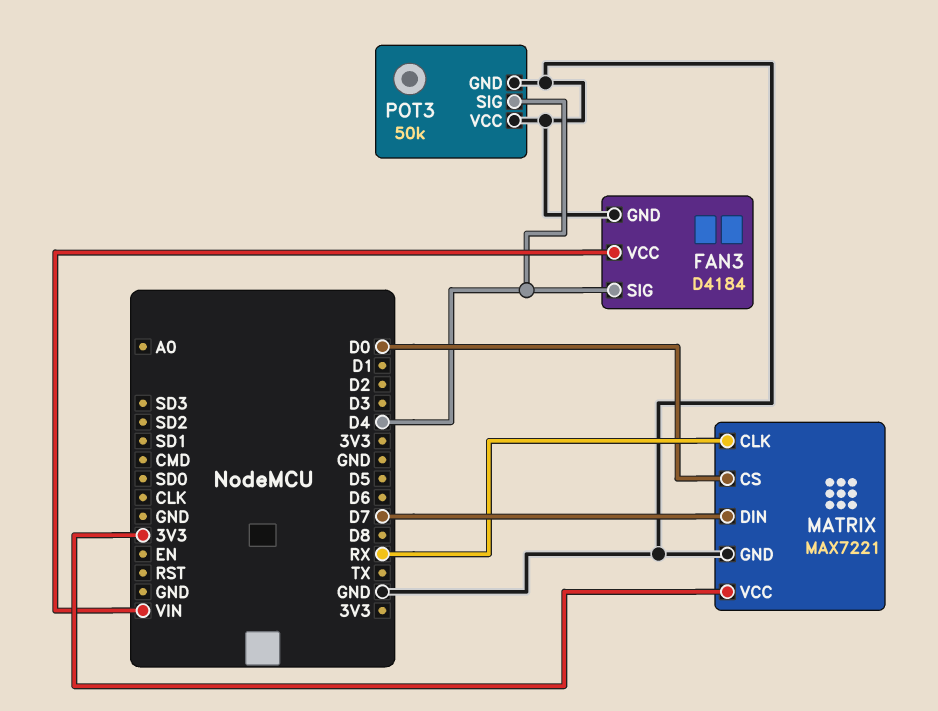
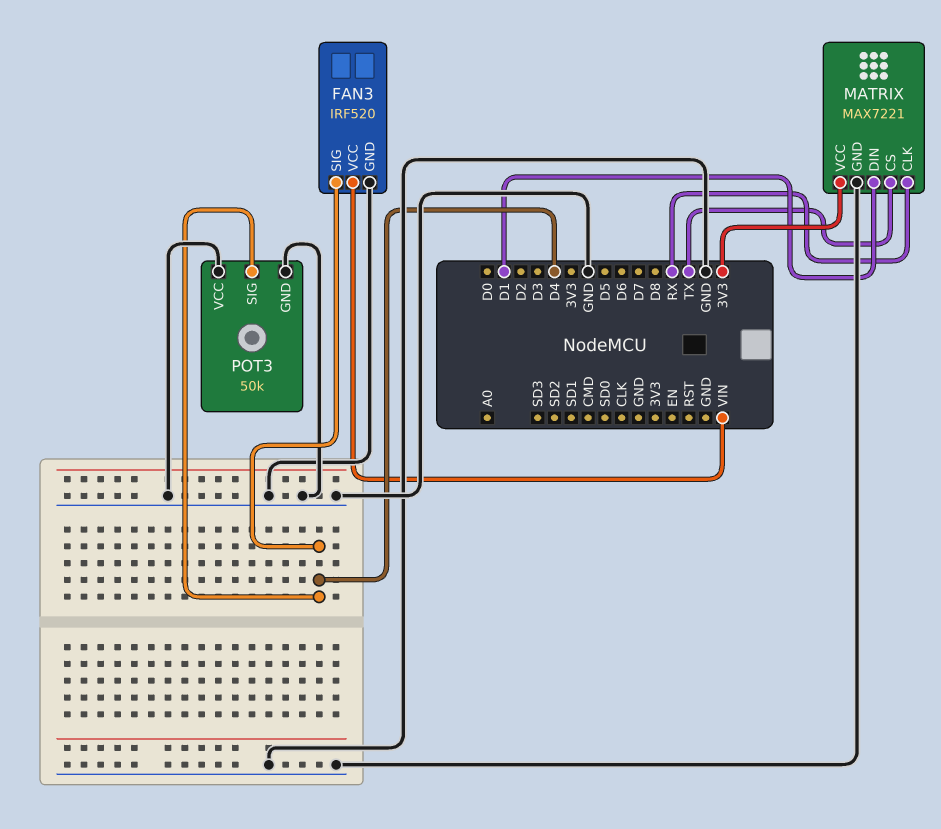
FAN3: D4184 -> IRF520
MATRIX pin CS: D0 -> TX
MATRIX pin DIN: D7 -> D1

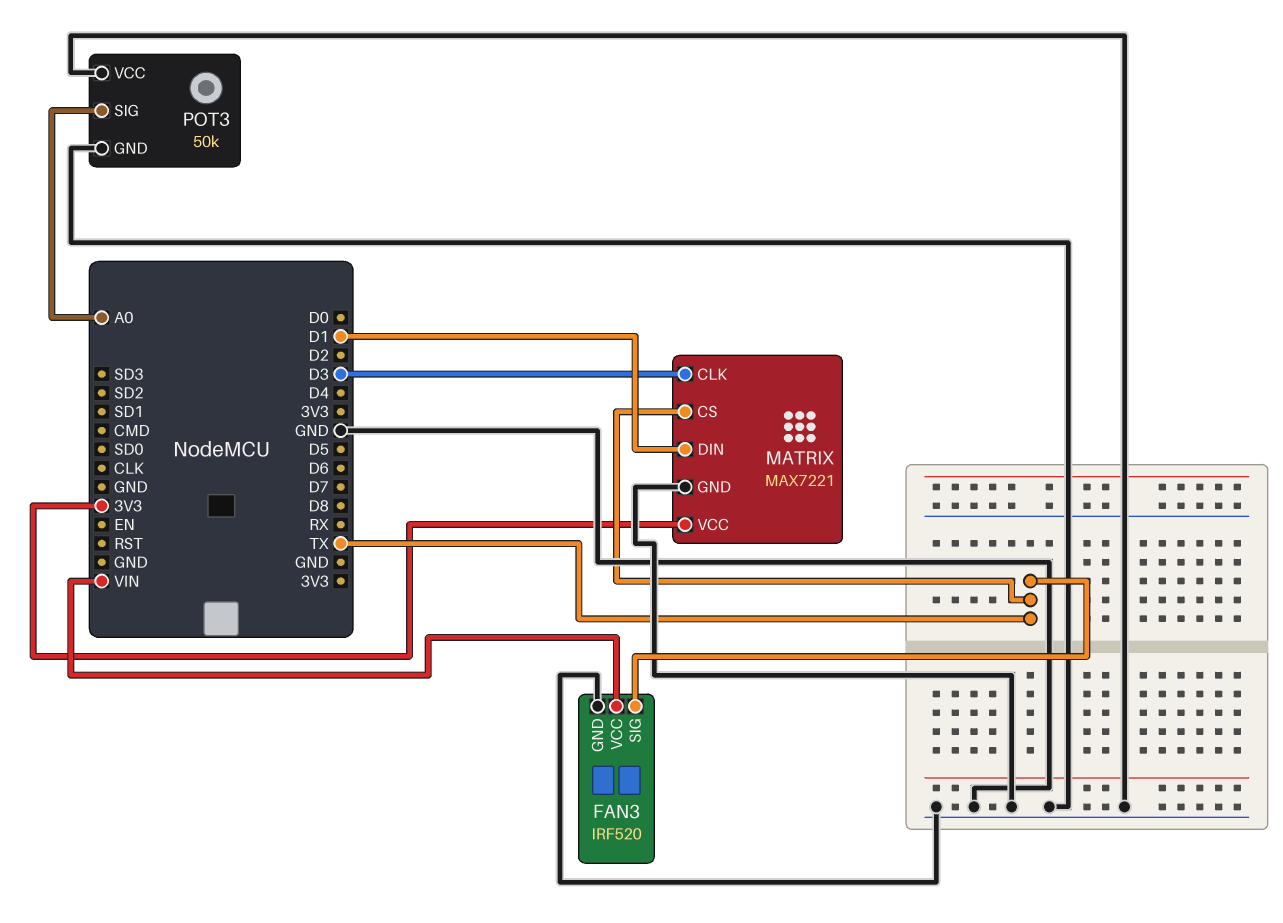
FAN3 pin SIG: D4 -> TX
MATRIX pin CLK: RX -> D3
POT3 pin SIG: D4 -> A0

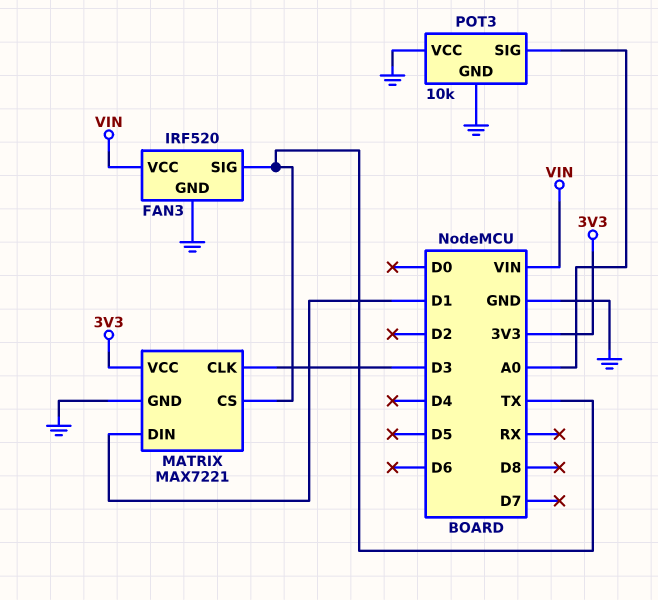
POT3: 50k -> 10k

